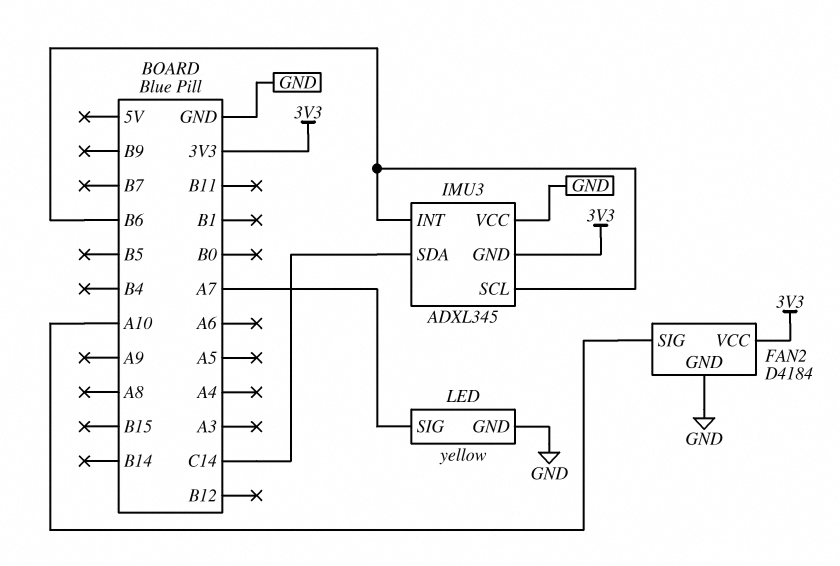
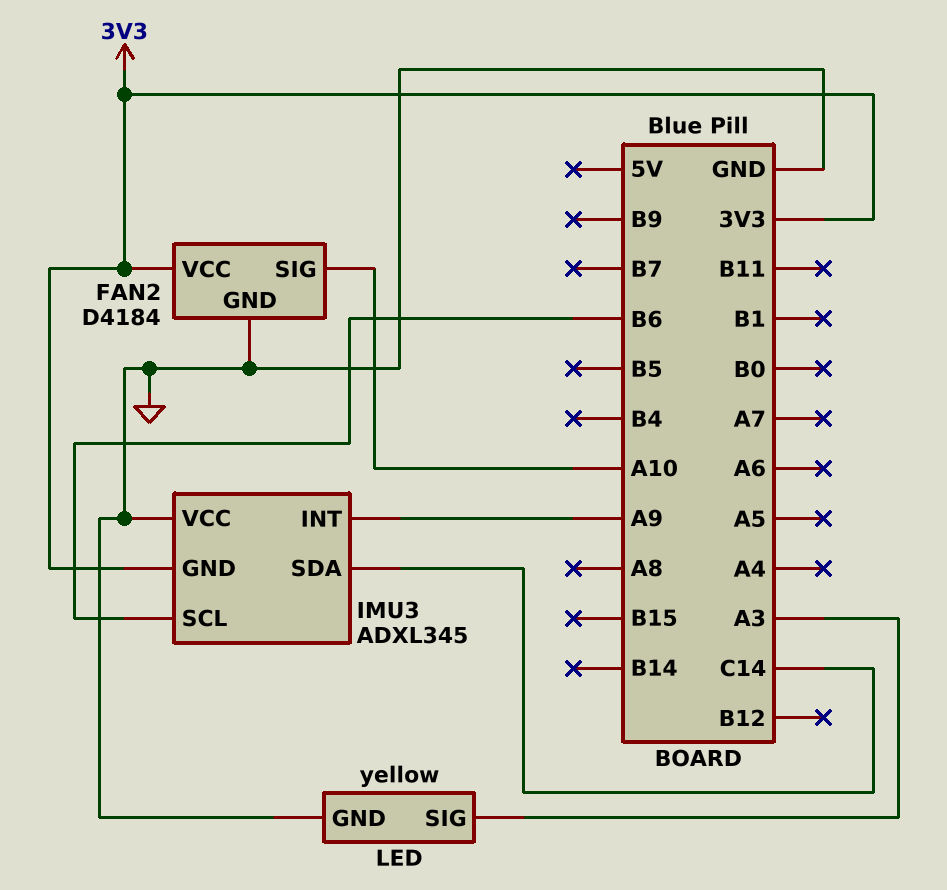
IMU3 pin INT: B6 -> A9
LED pin SIG: A7 -> A3

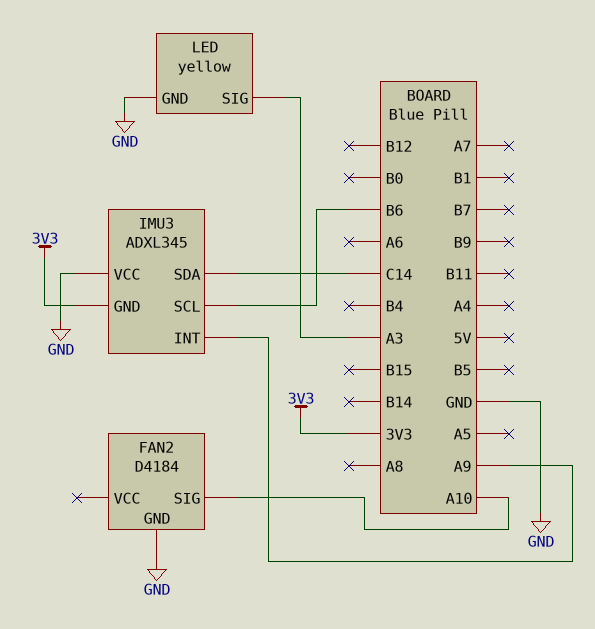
FAN2 pin VCC: 3V3 -> none

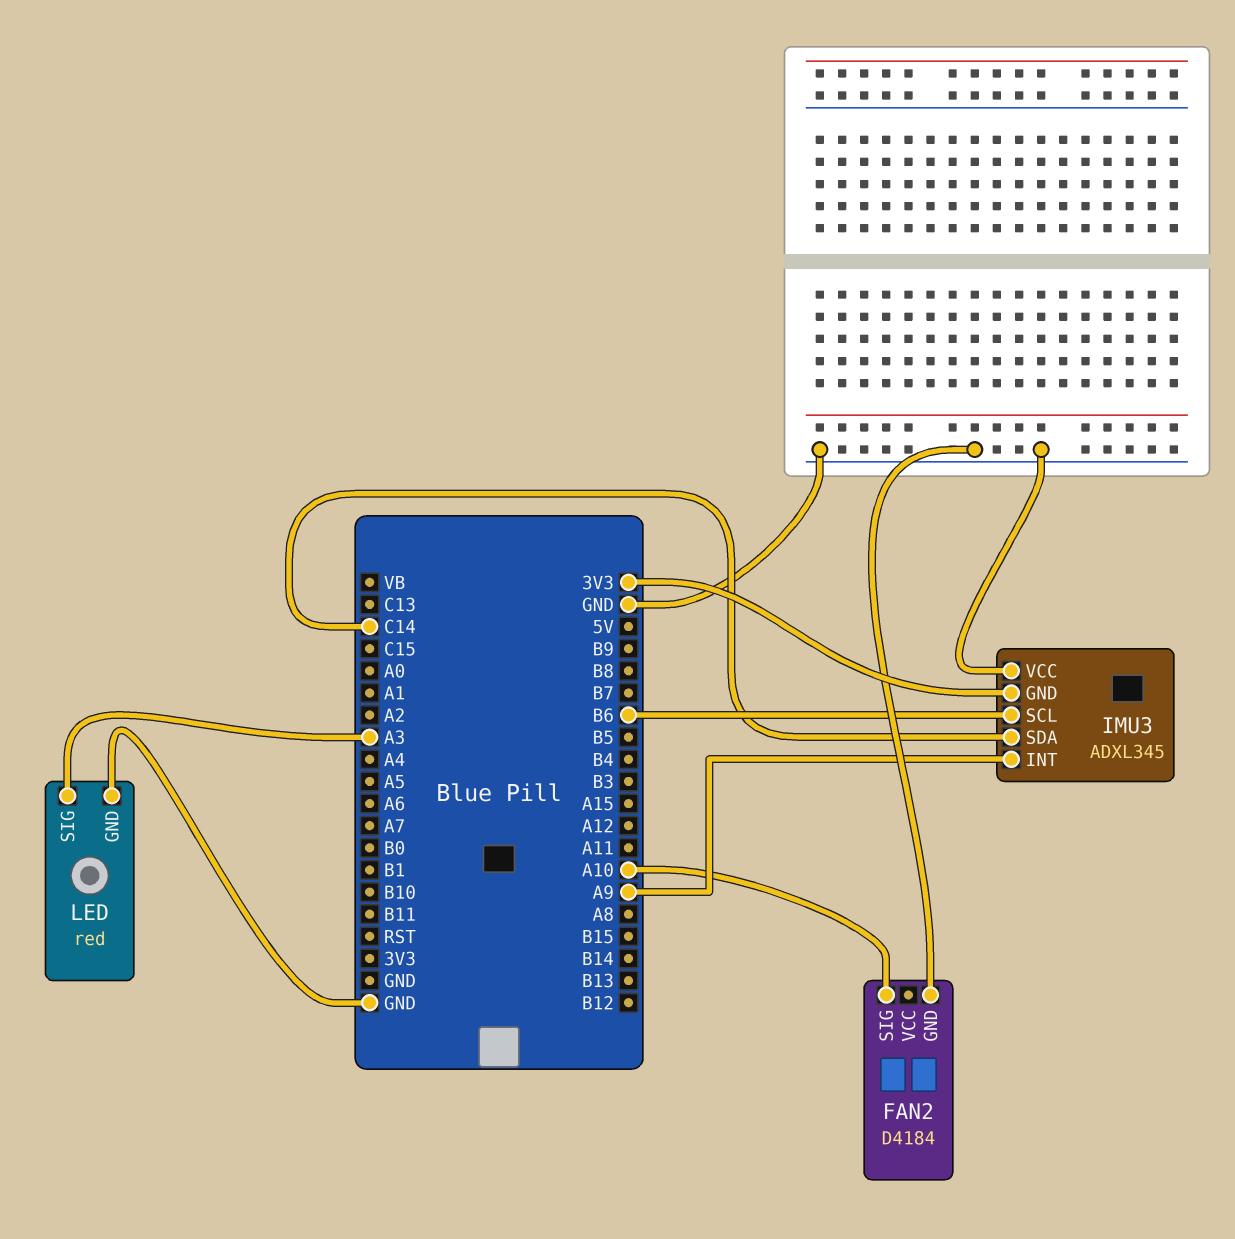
LED: yellow -> red

